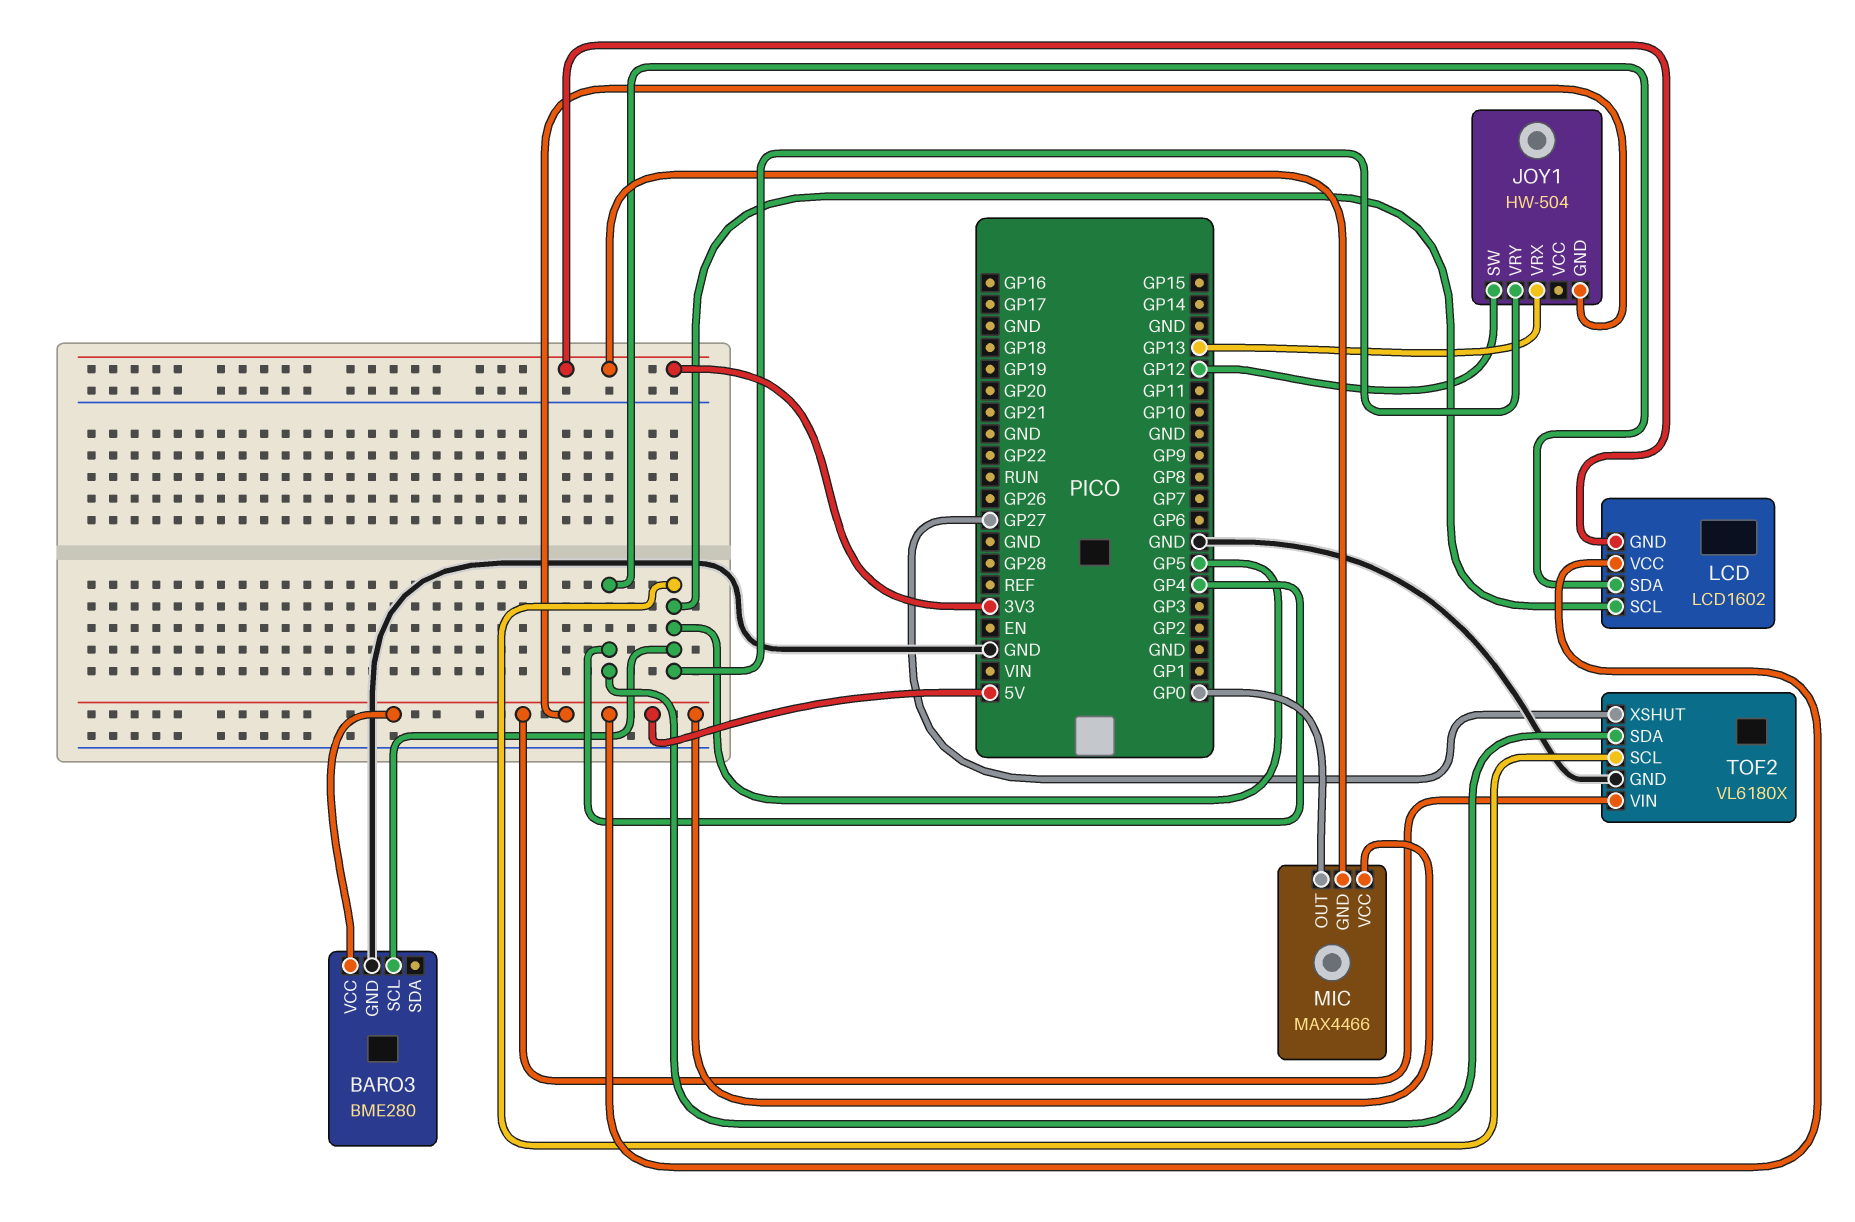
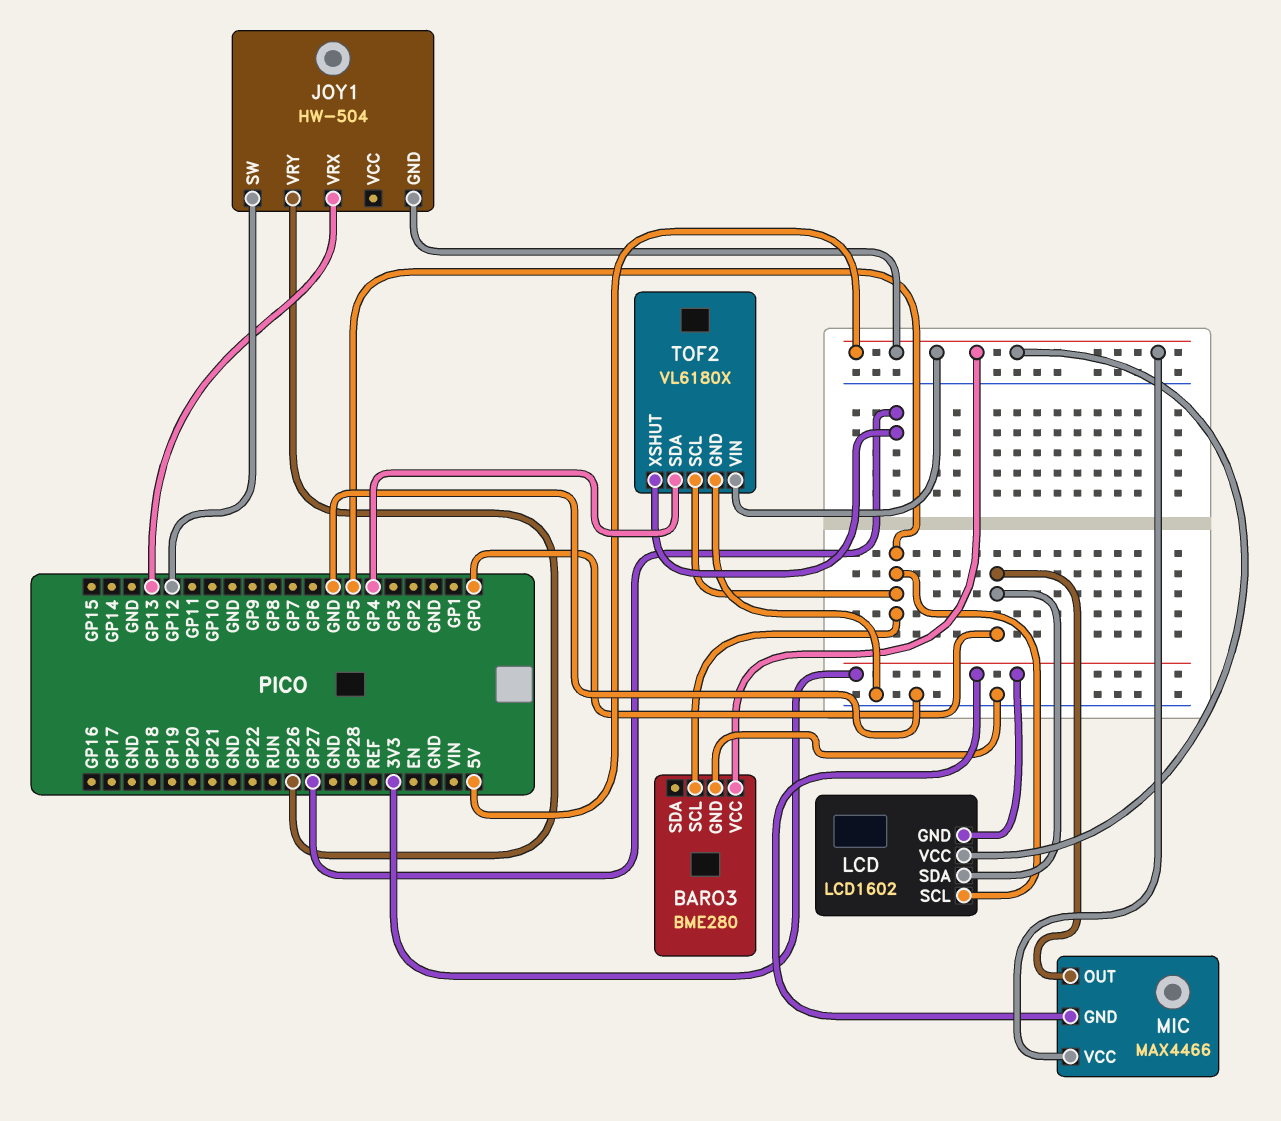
JOY1 pin VRY: GP5 -> GP26
LCD pin SDA: GP4 -> GP0

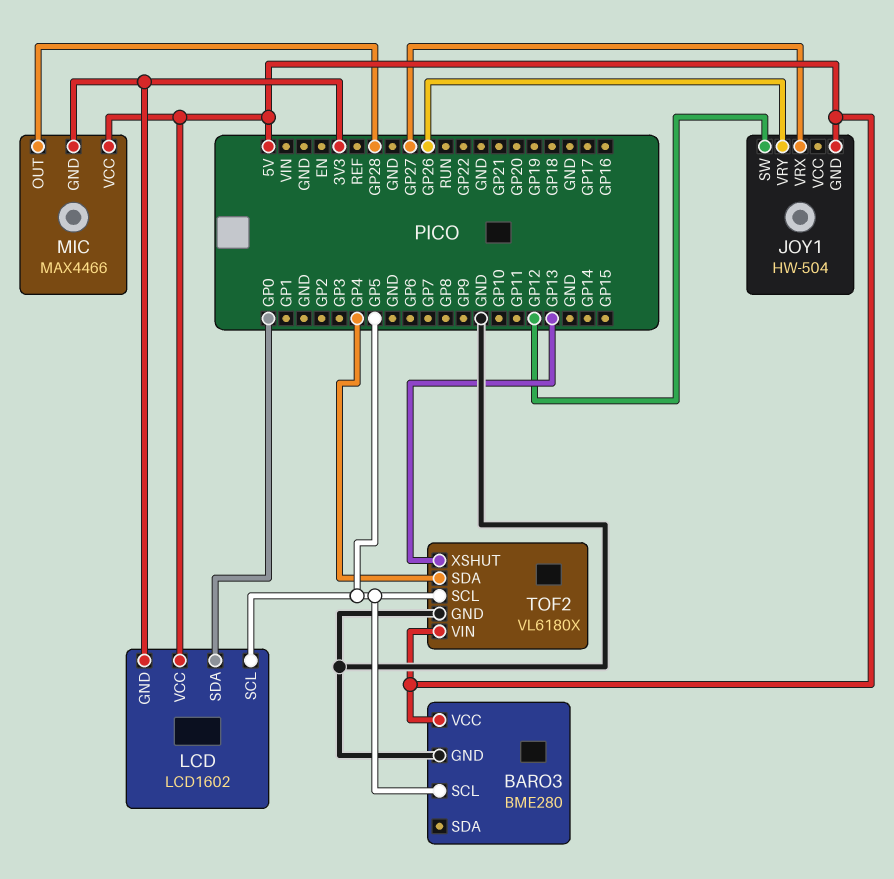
JOY1 pin VRX: GP13 -> GP27
MIC pin OUT: GP0 -> GP28
TOF2 pin XSHUT: GP27 -> GP13

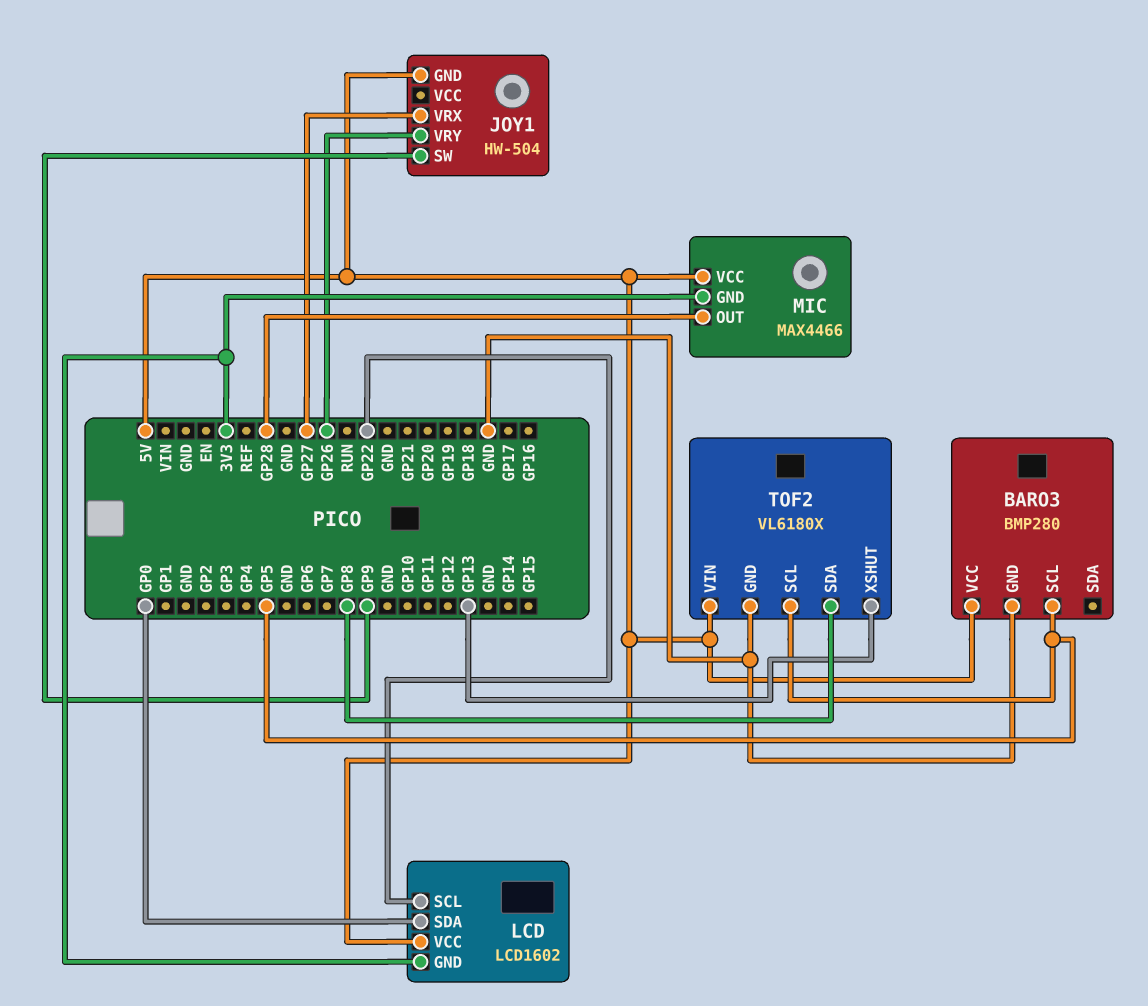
BARO3: BME280 -> BMP280
JOY1 pin SW: GP12 -> GP9
LCD pin SCL: GP5 -> GP22
TOF2 pin SDA: GP4 -> GP8

